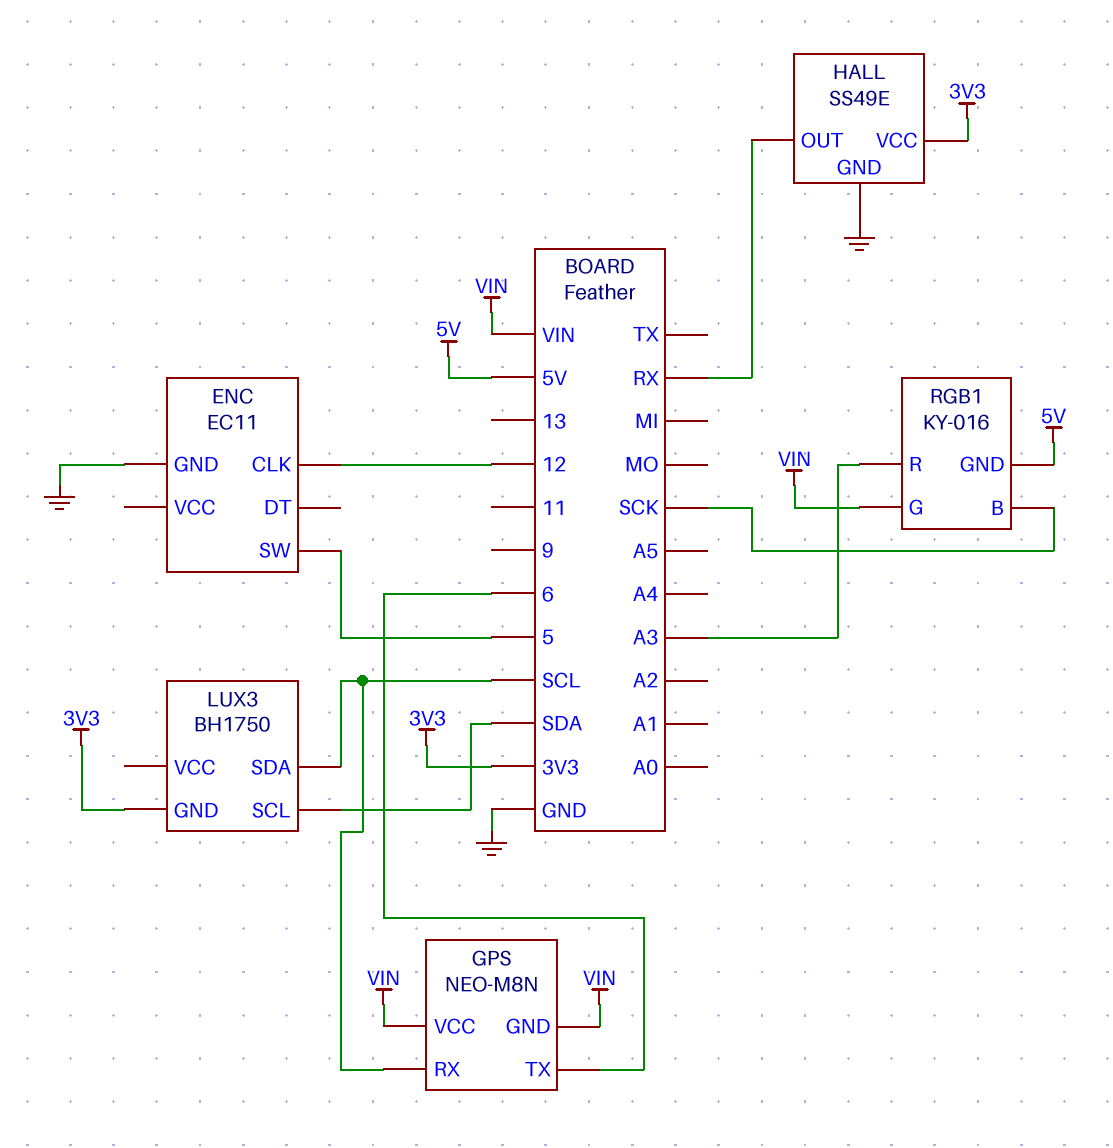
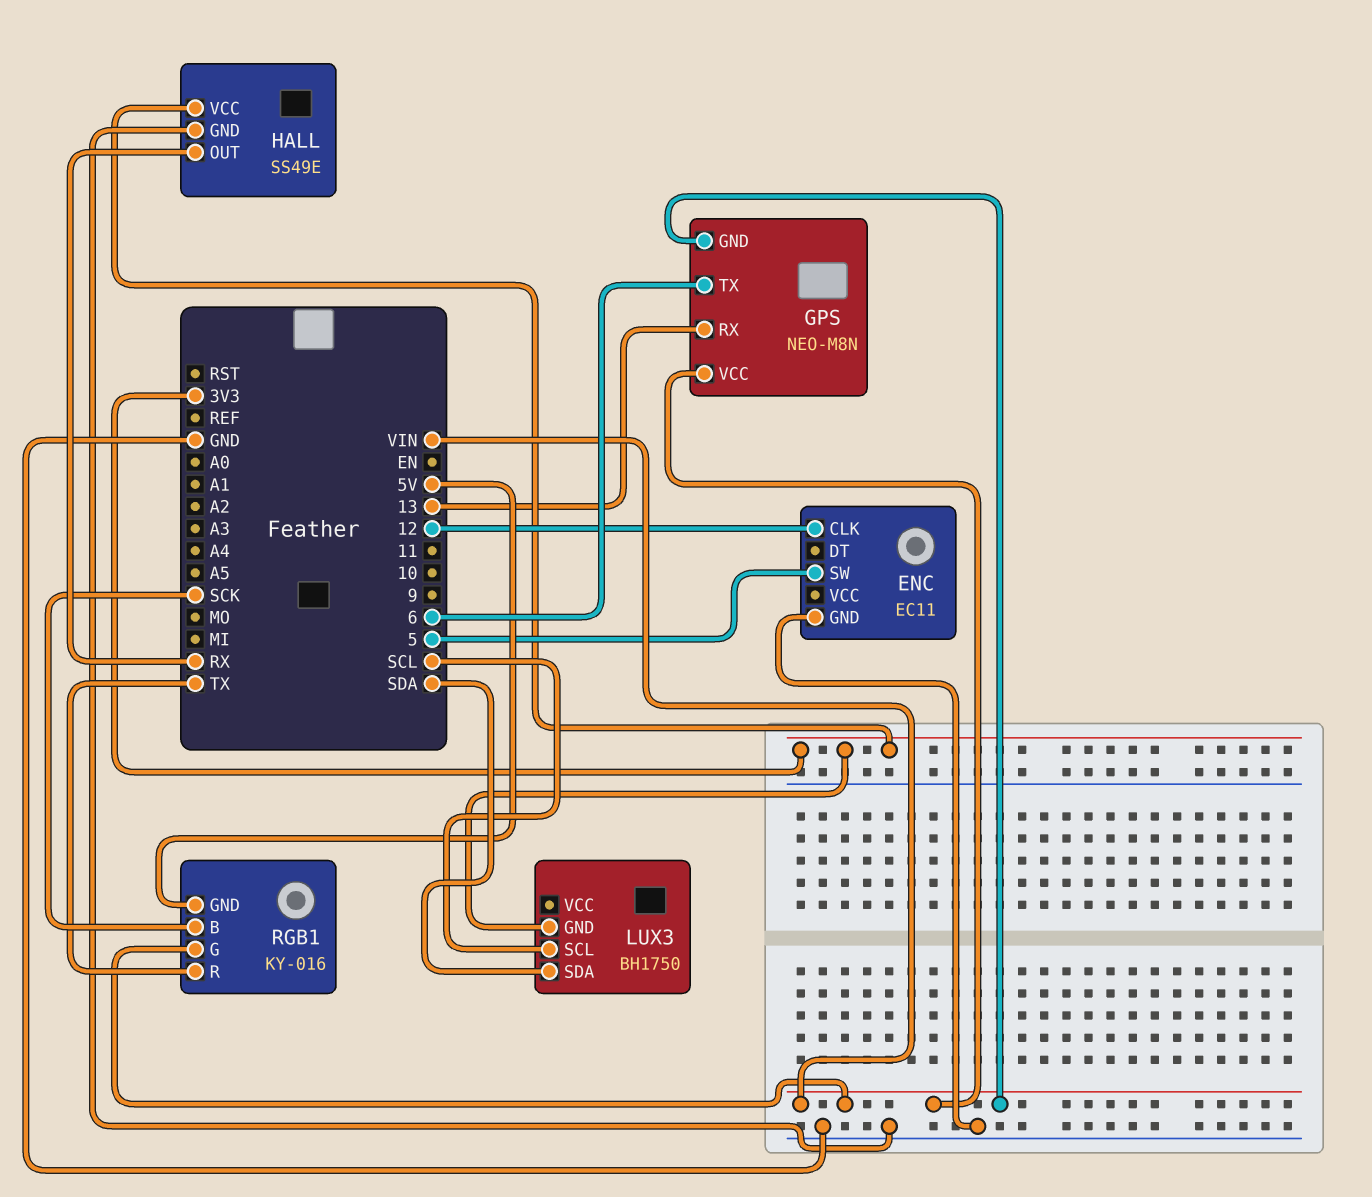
GPS pin RX: SCL -> 13
LUX3 pin SCL: SDA -> SCL
LUX3 pin SDA: SCL -> SDA
RGB1 pin R: A3 -> TX

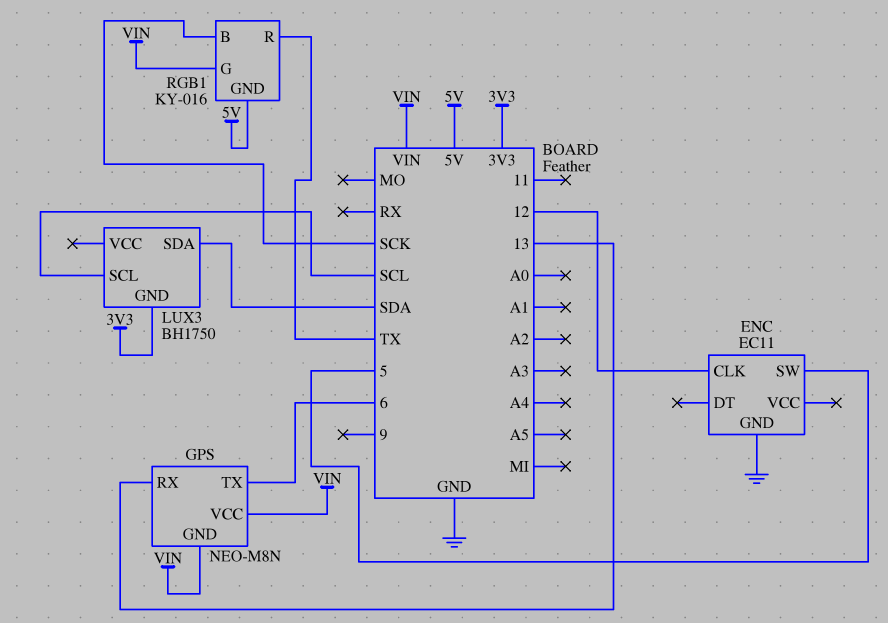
HALL: SS49E -> none
HALL pin GND: GND -> none
HALL pin OUT: RX -> none
HALL pin VCC: 3V3 -> none

